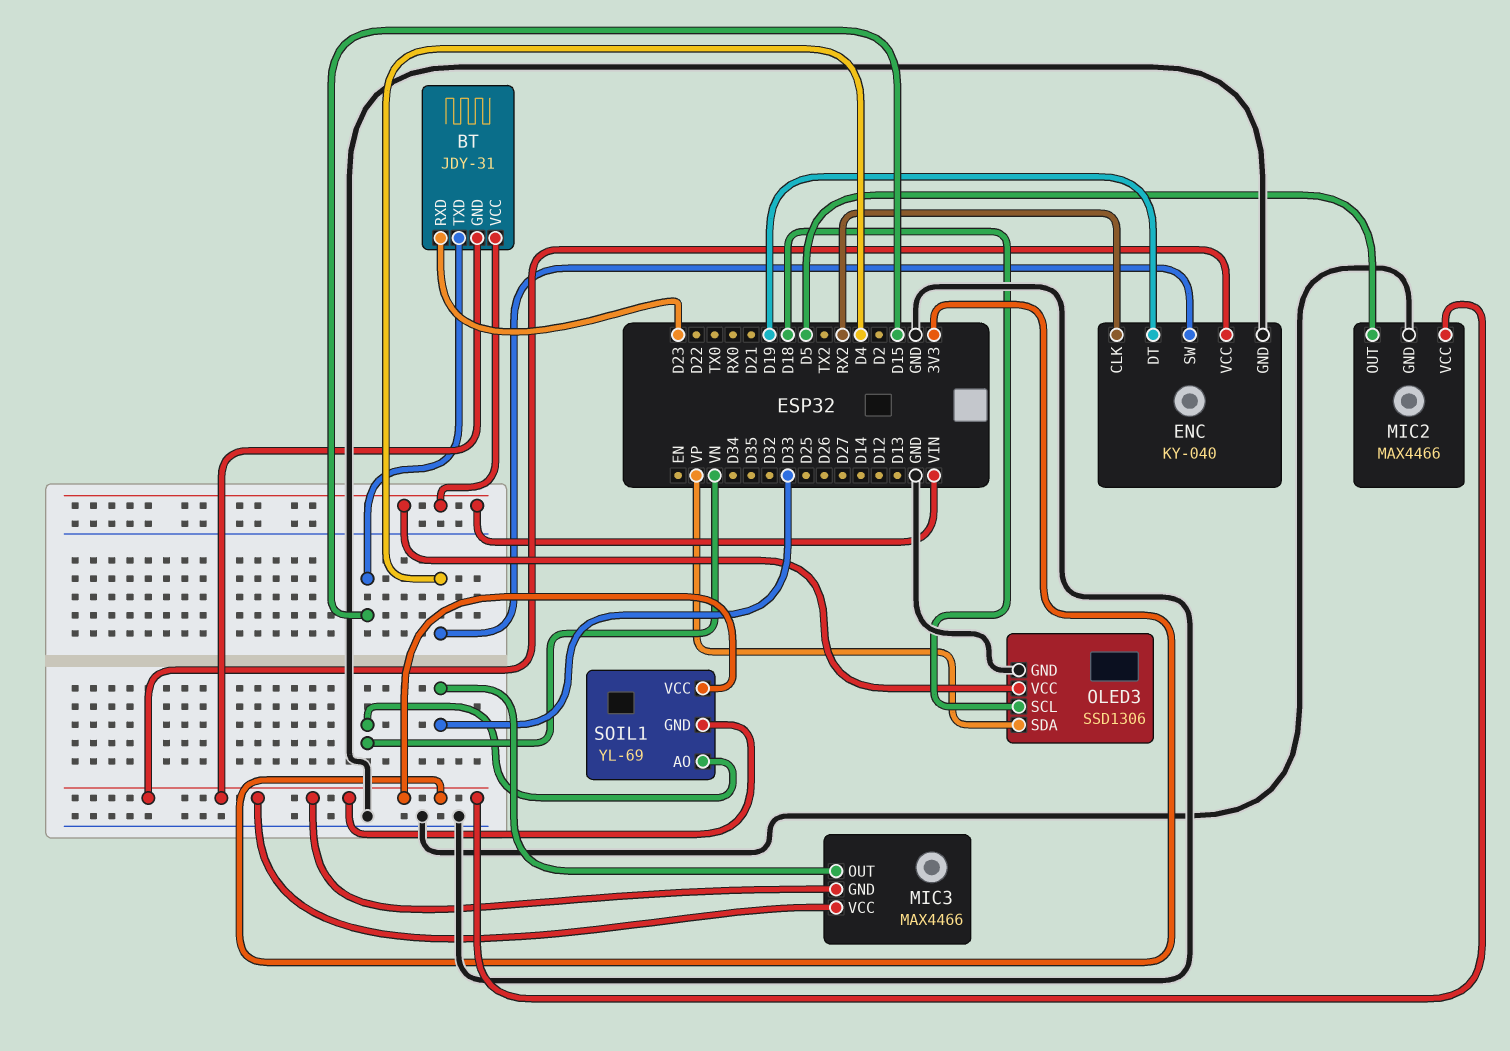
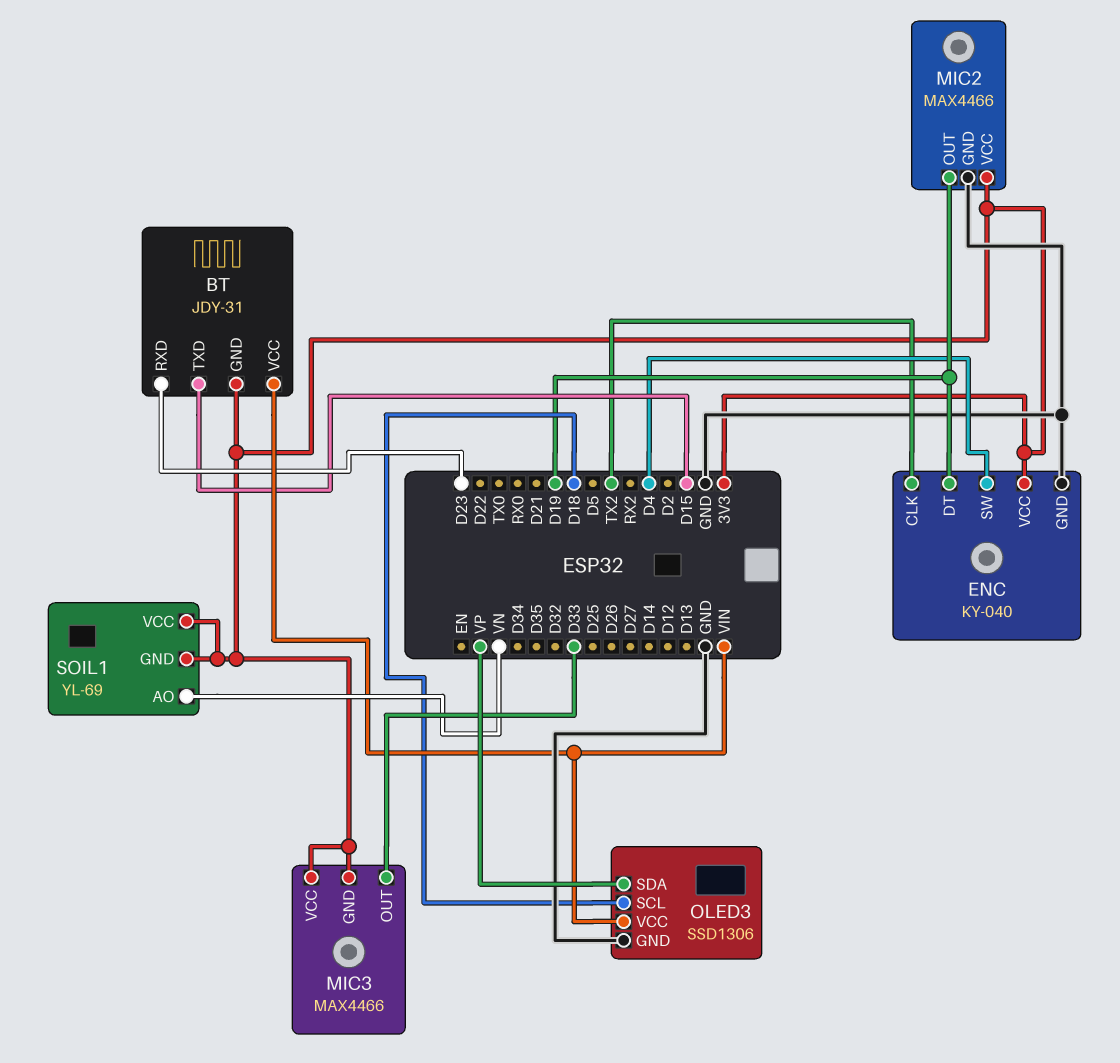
ENC pin CLK: RX2 -> TX2
MIC2 pin OUT: D5 -> D19

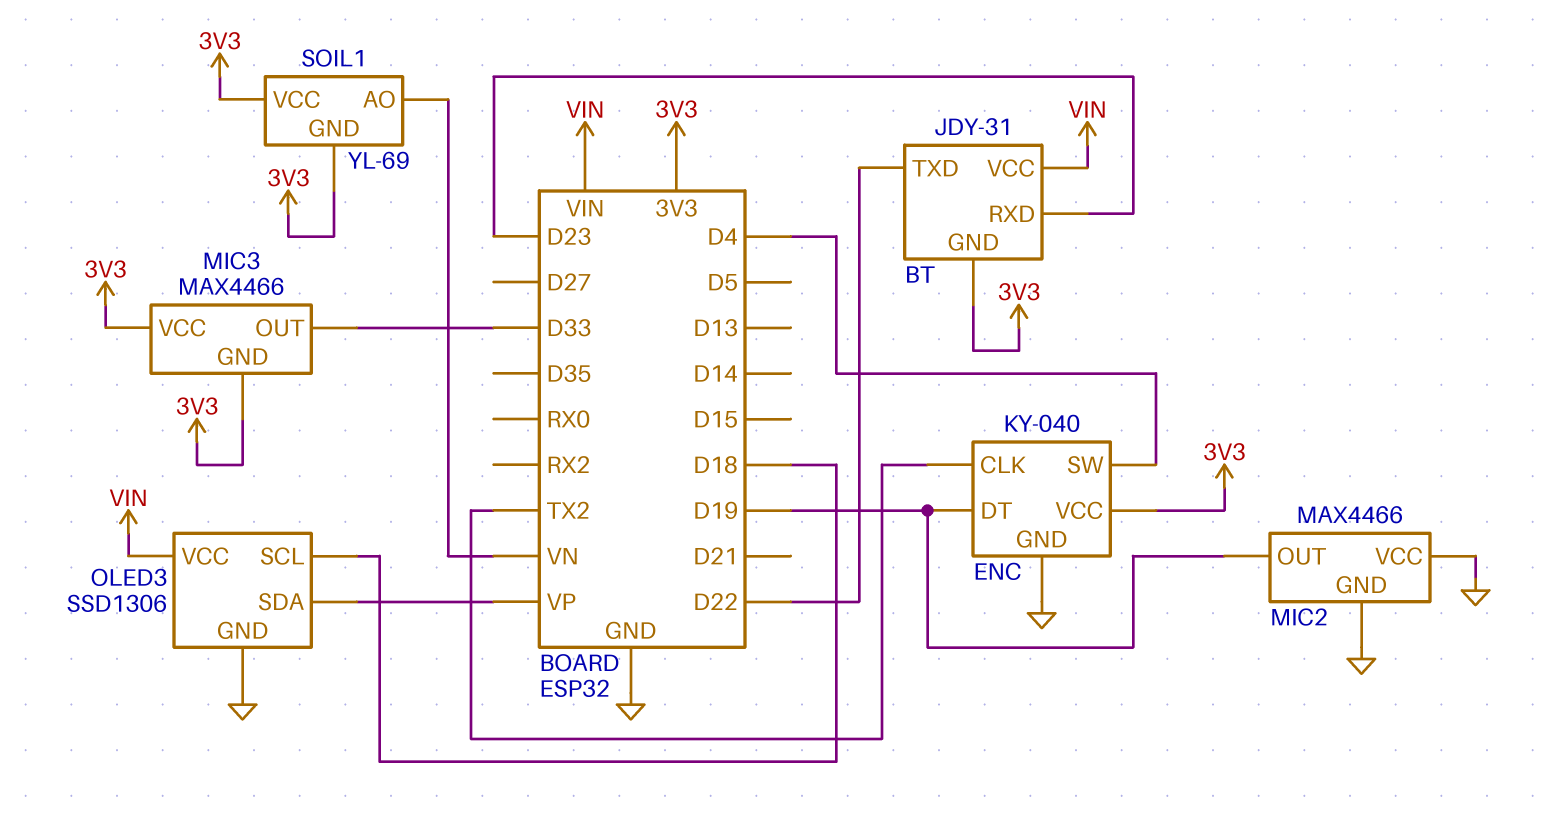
BT pin TXD: D15 -> D22
MIC2 pin VCC: 3V3 -> GND

